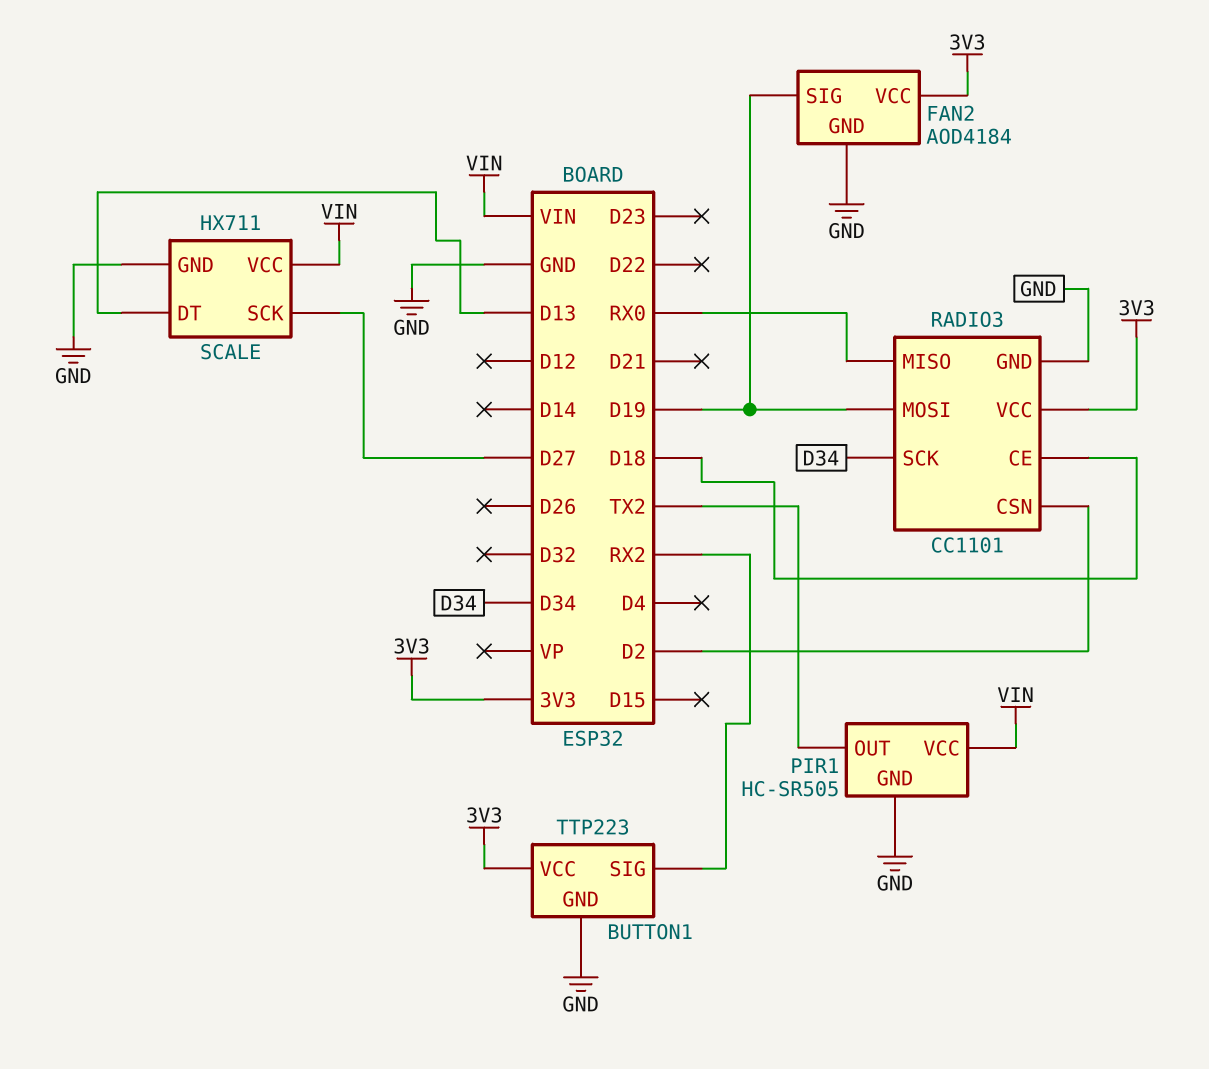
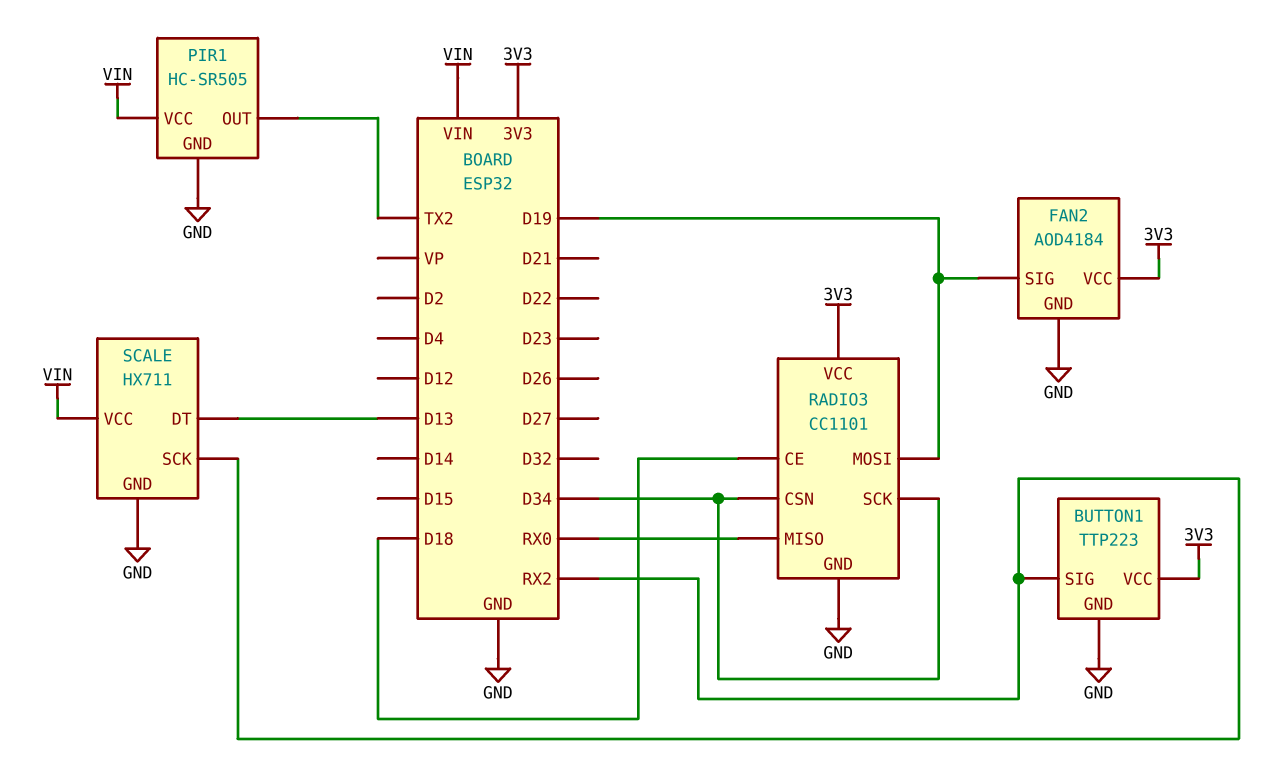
RADIO3 pin CSN: D2 -> D34
SCALE pin SCK: D27 -> RX2

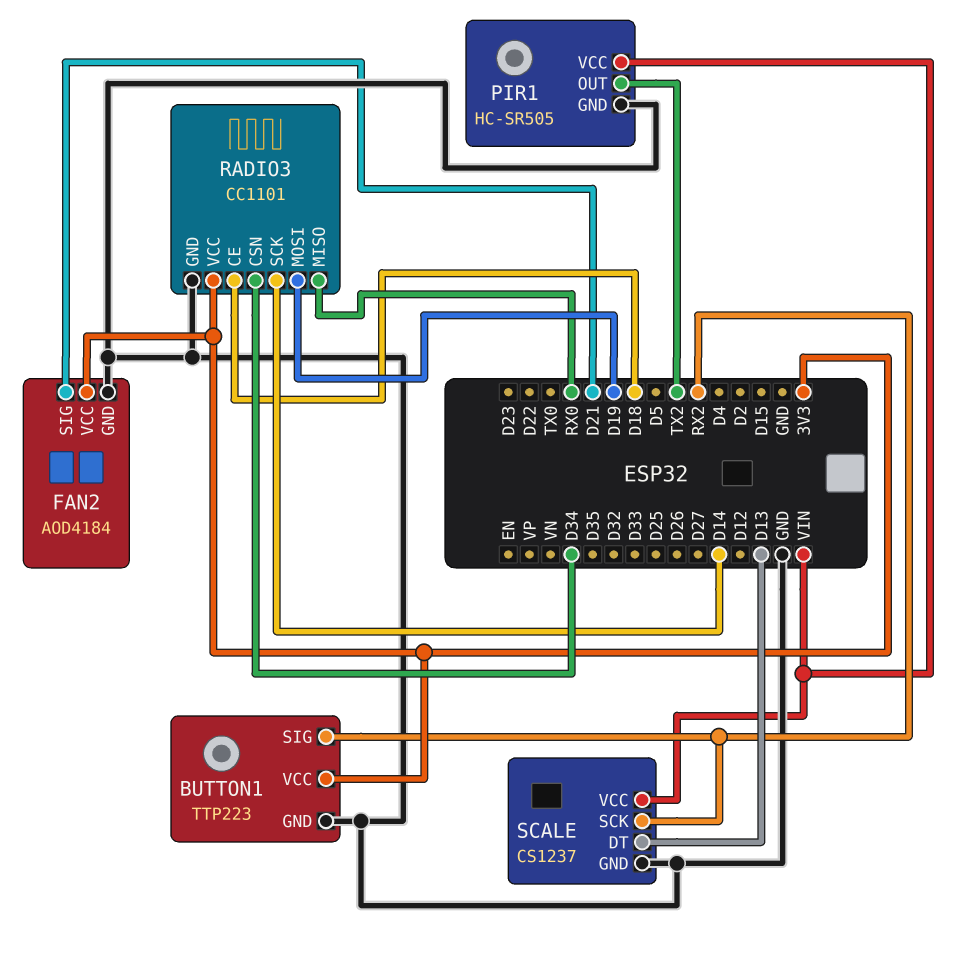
FAN2 pin SIG: D19 -> D21
RADIO3 pin SCK: D34 -> D14
SCALE: HX711 -> CS1237

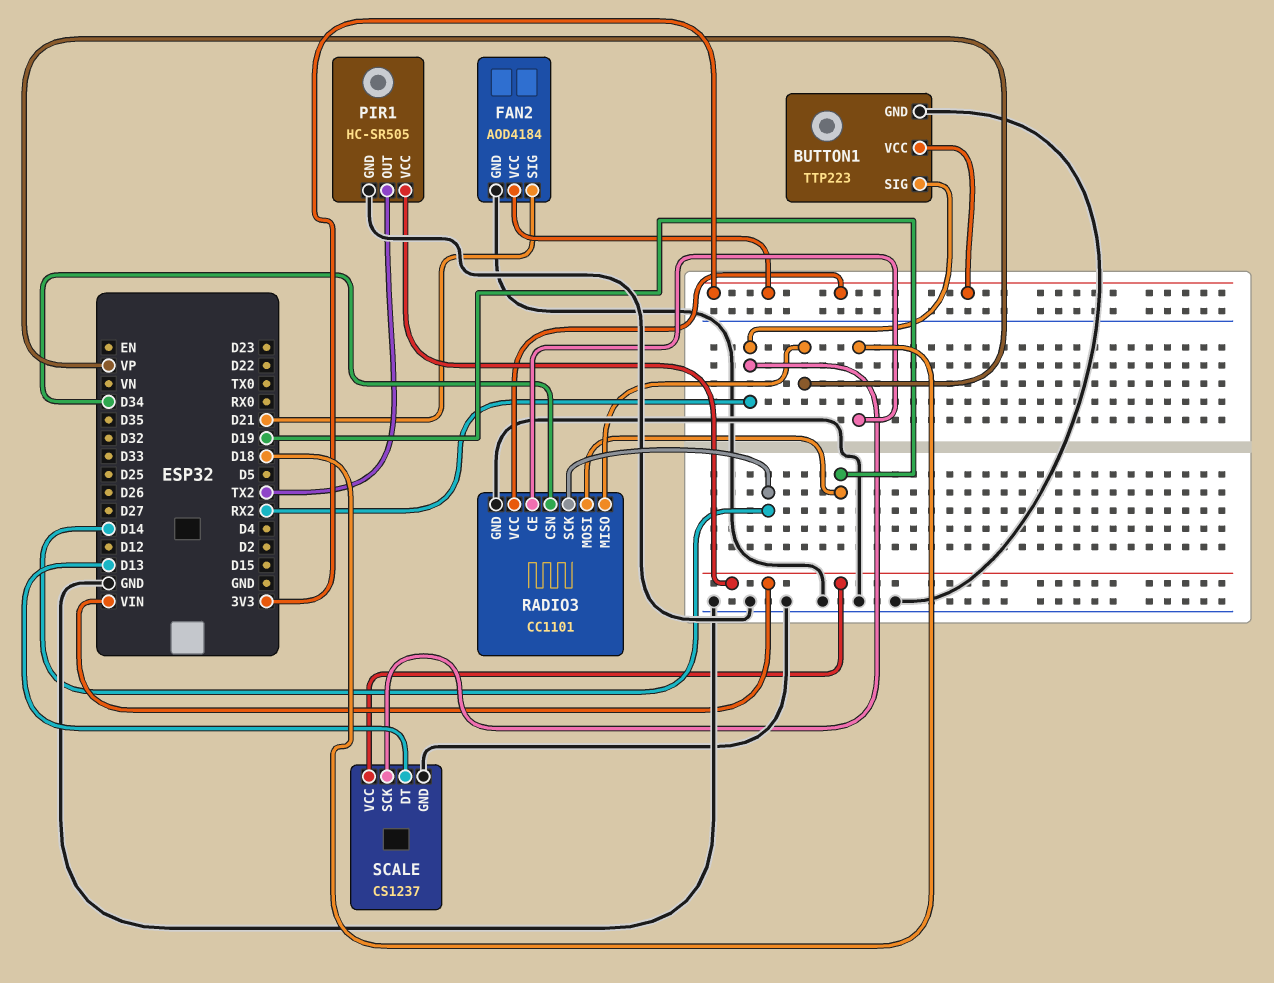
RADIO3 pin MISO: RX0 -> VP

